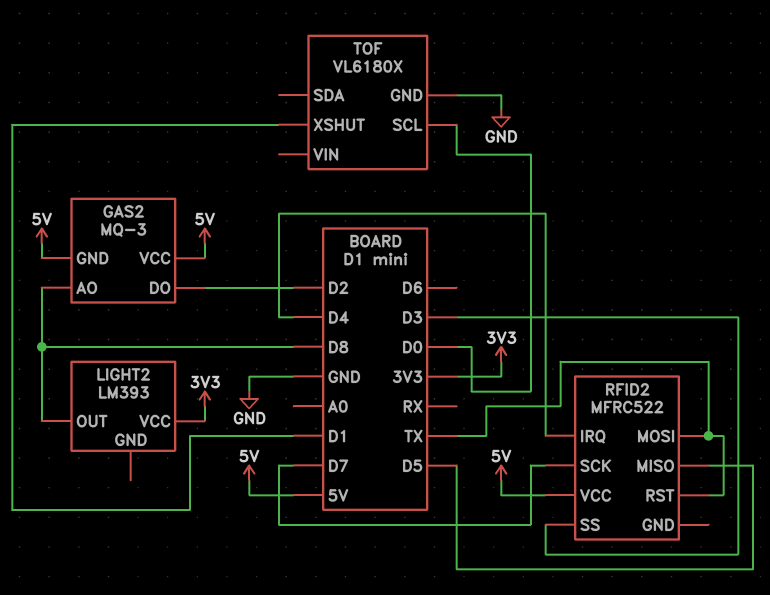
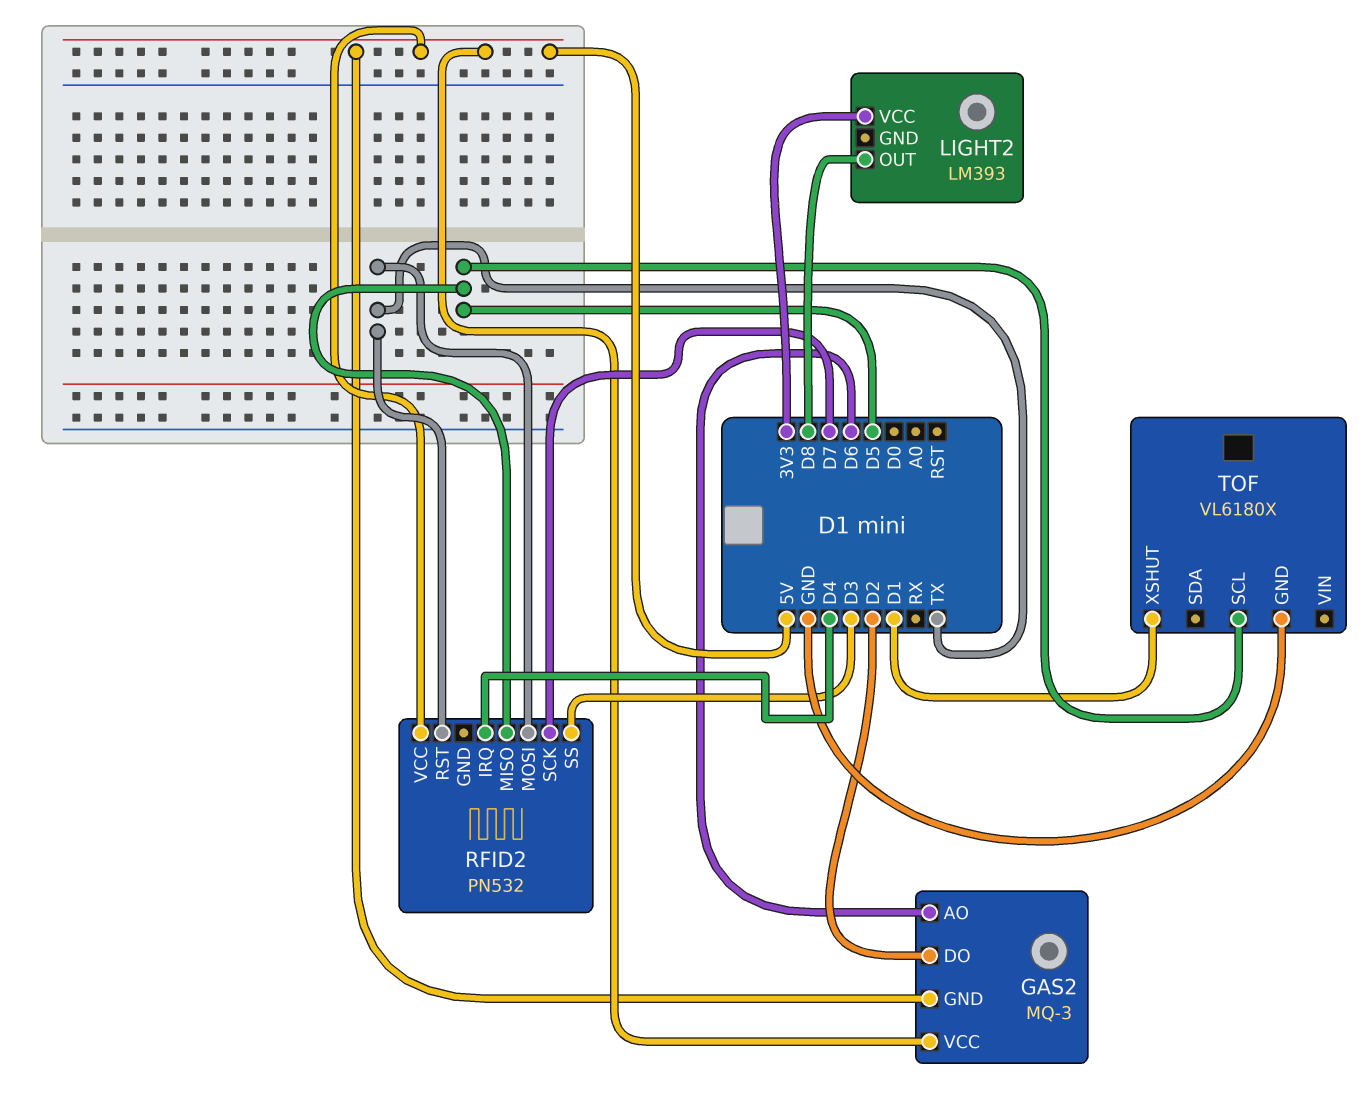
GAS2 pin AO: D8 -> D6
RFID2: MFRC522 -> PN532
TOF pin SCL: D0 -> D5

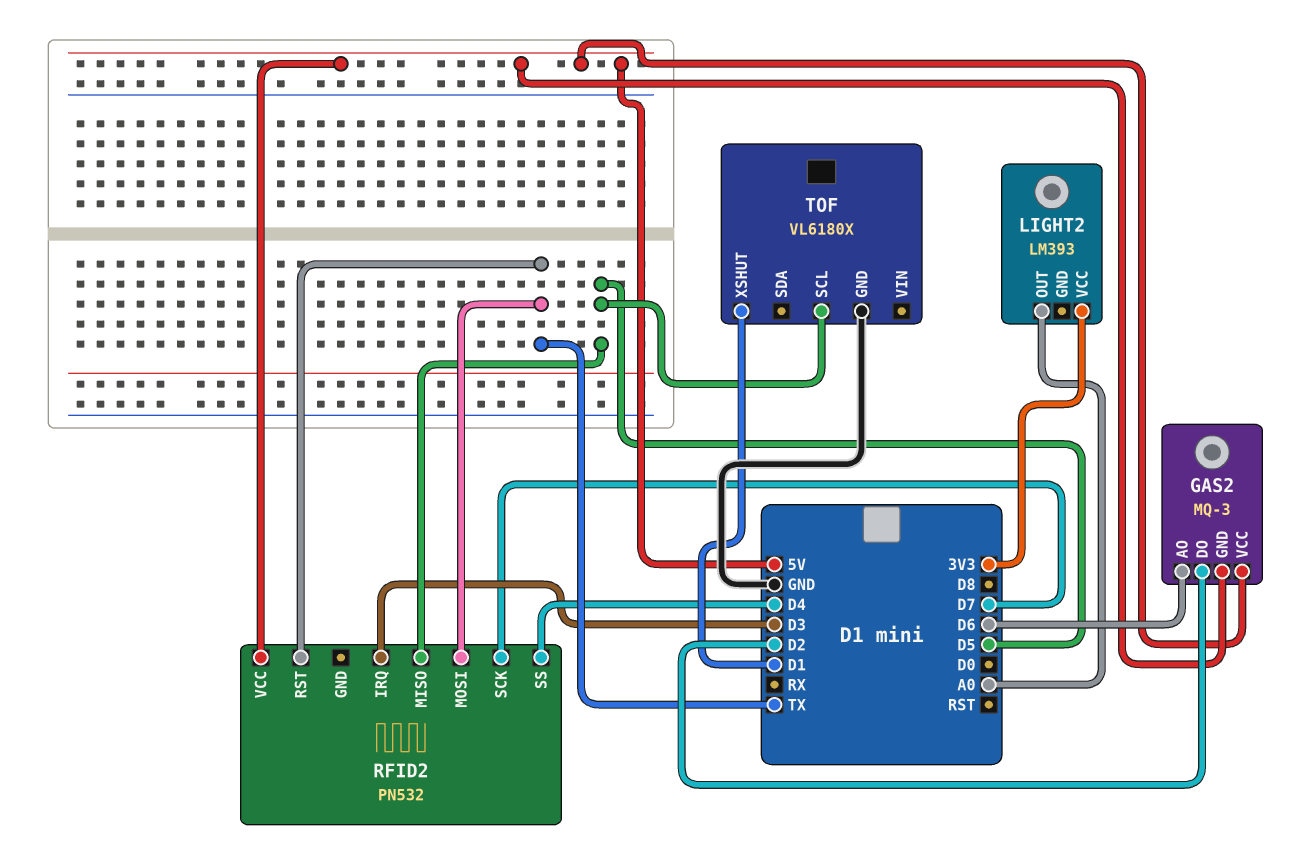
LIGHT2 pin OUT: D8 -> A0
RFID2 pin IRQ: D4 -> D3
RFID2 pin SS: D3 -> D4

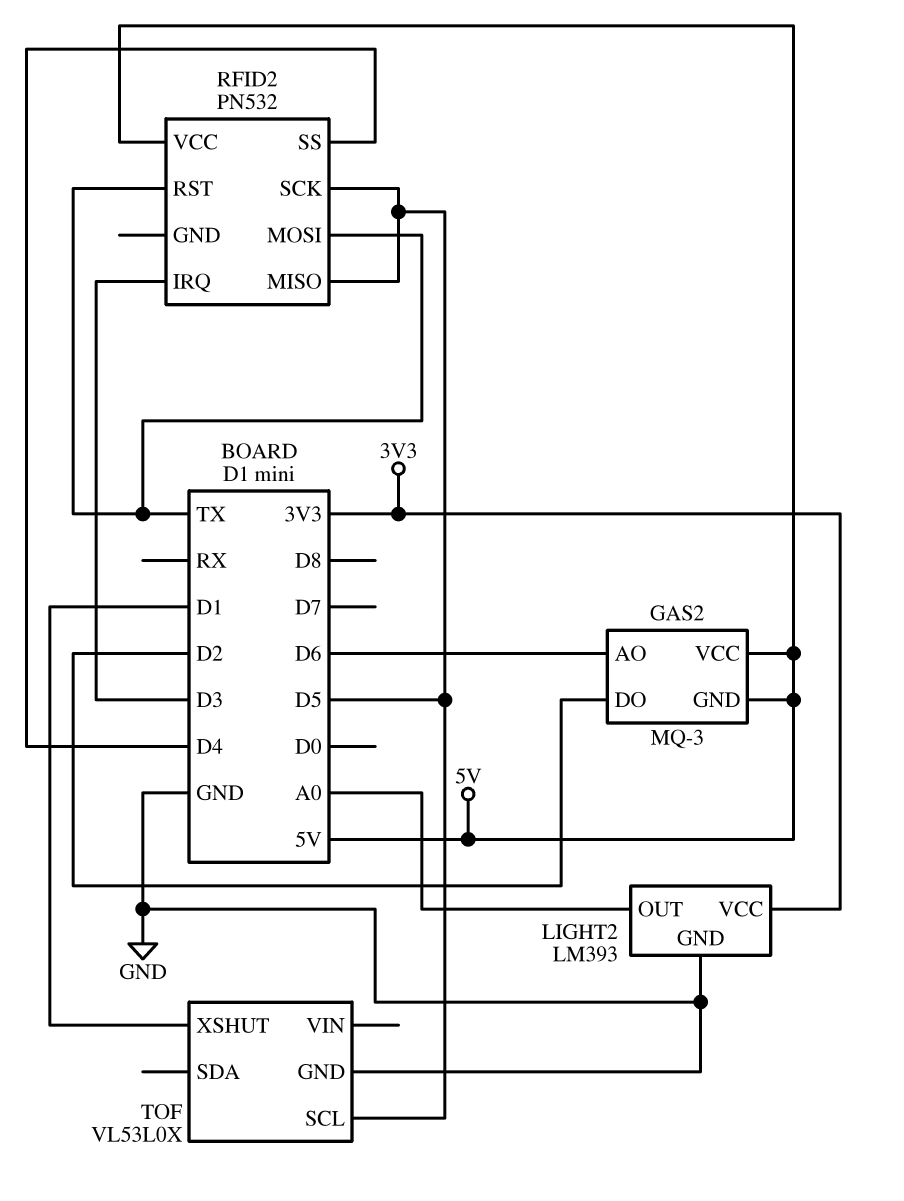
LIGHT2 pin GND: none -> GND
RFID2 pin SCK: D7 -> D5
TOF: VL6180X -> VL53L0X

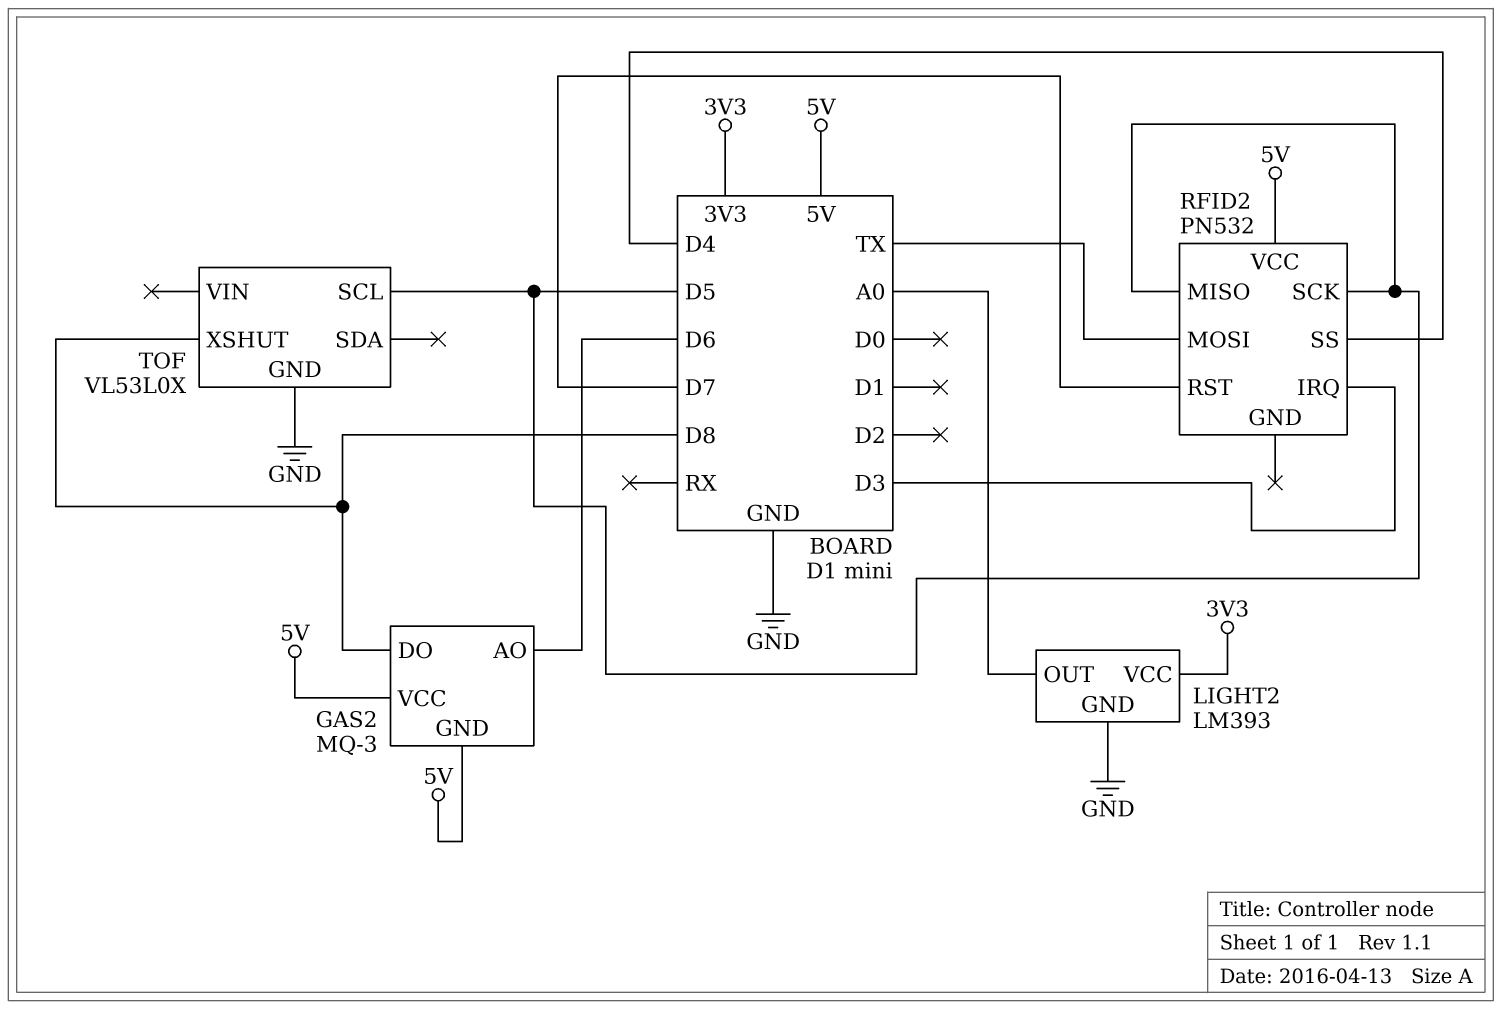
GAS2 pin DO: D2 -> D8
RFID2 pin RST: TX -> D7
TOF pin XSHUT: D1 -> D8

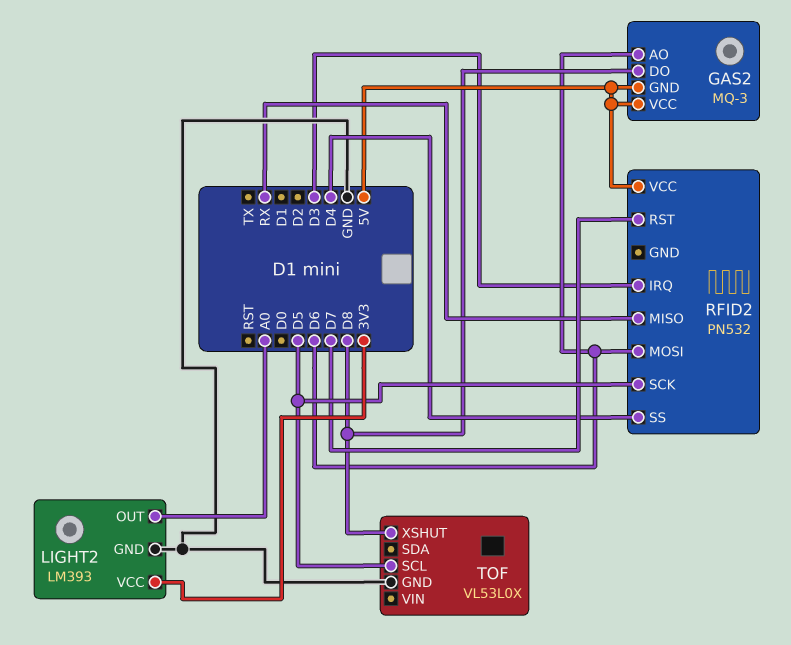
RFID2 pin MISO: D5 -> RX
RFID2 pin MOSI: TX -> D6

